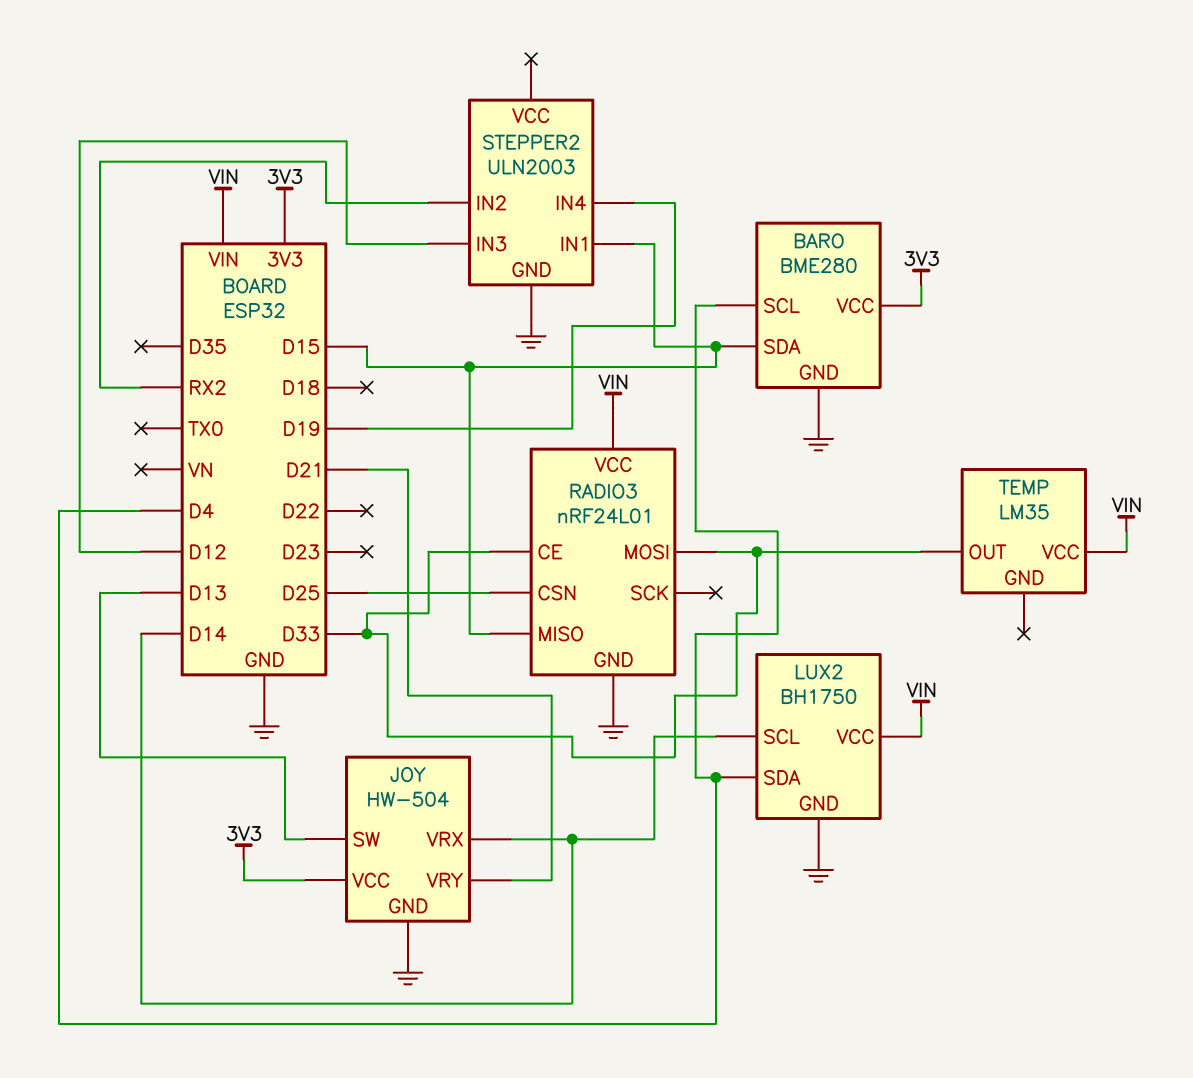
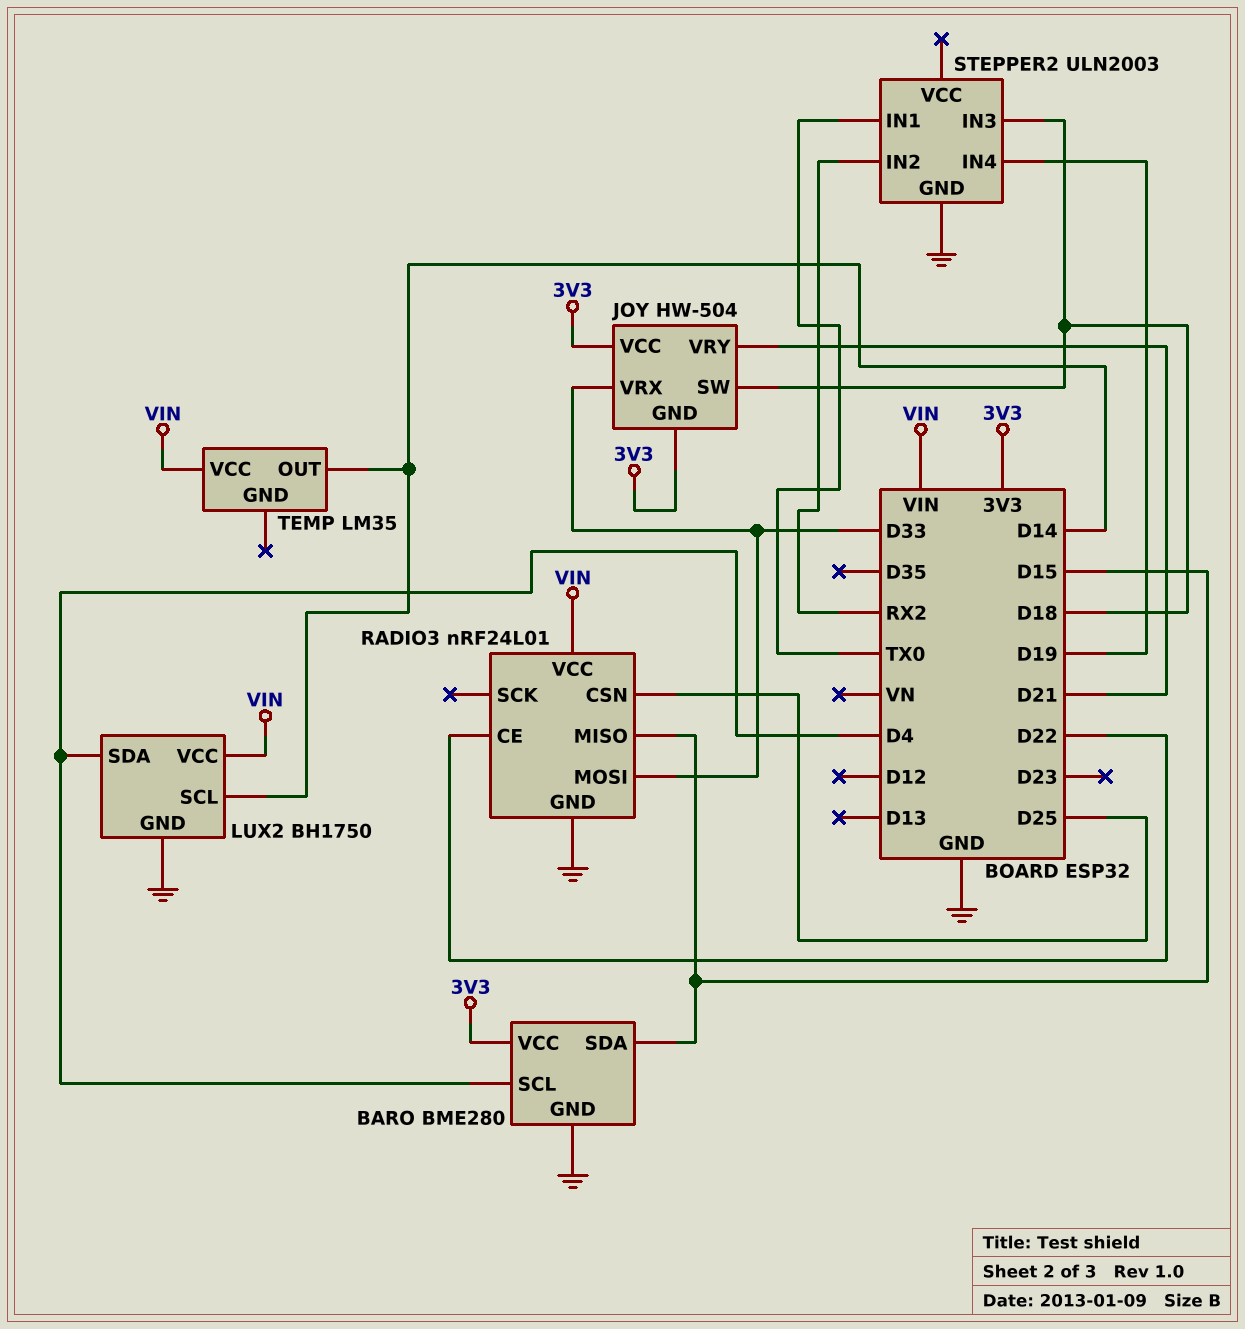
JOY pin GND: GND -> 3V3
JOY pin SW: D13 -> D18
JOY pin VRX: D14 -> D33
RADIO3 pin CE: D33 -> D22
STEPPER2 pin IN1: D15 -> TX0
STEPPER2 pin IN3: D12 -> D18
TEMP pin OUT: D33 -> D14

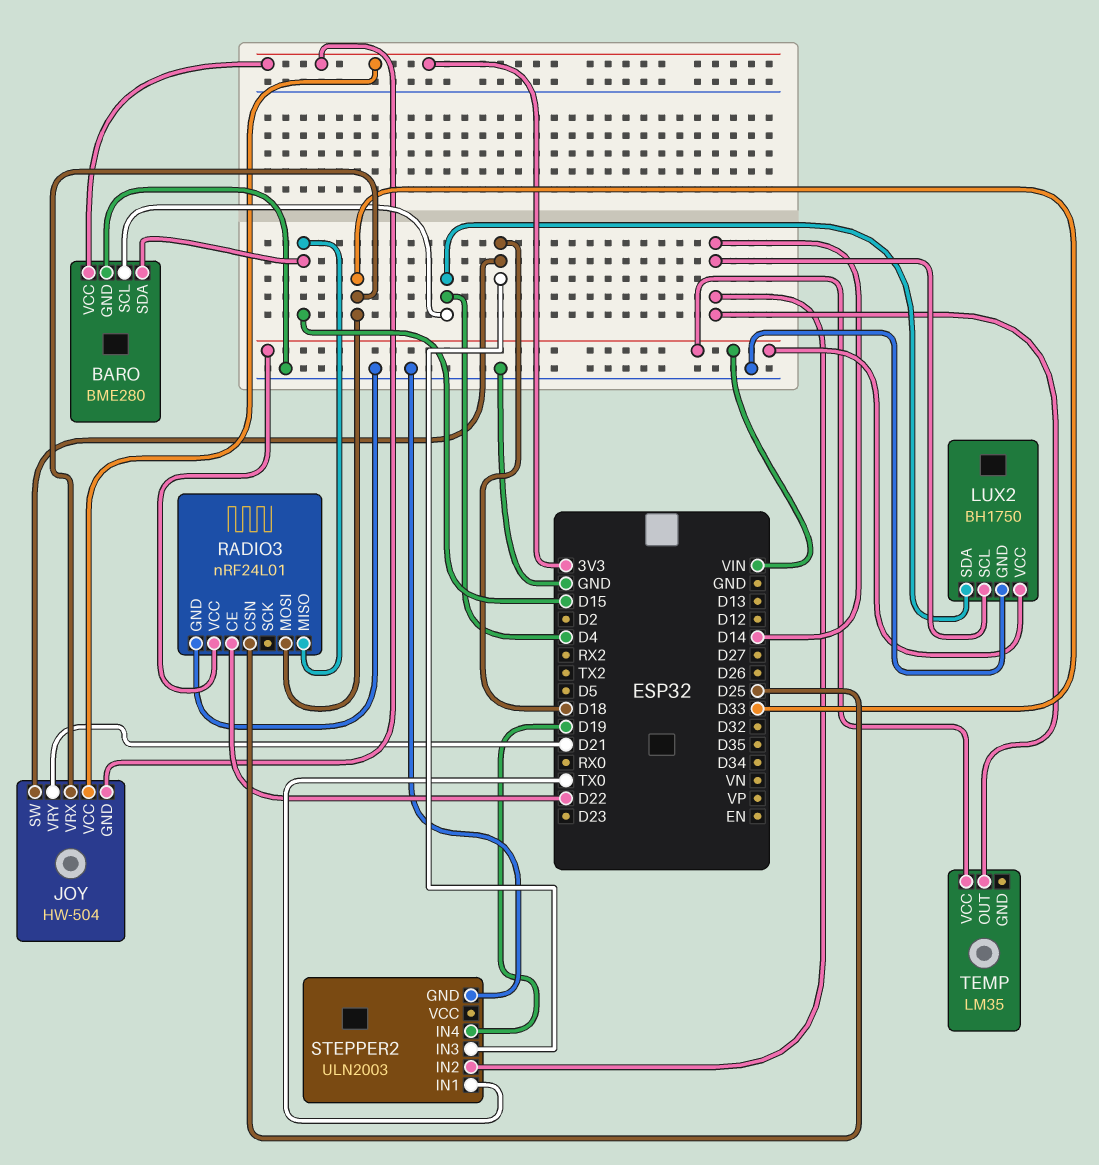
STEPPER2 pin IN2: RX2 -> D14

